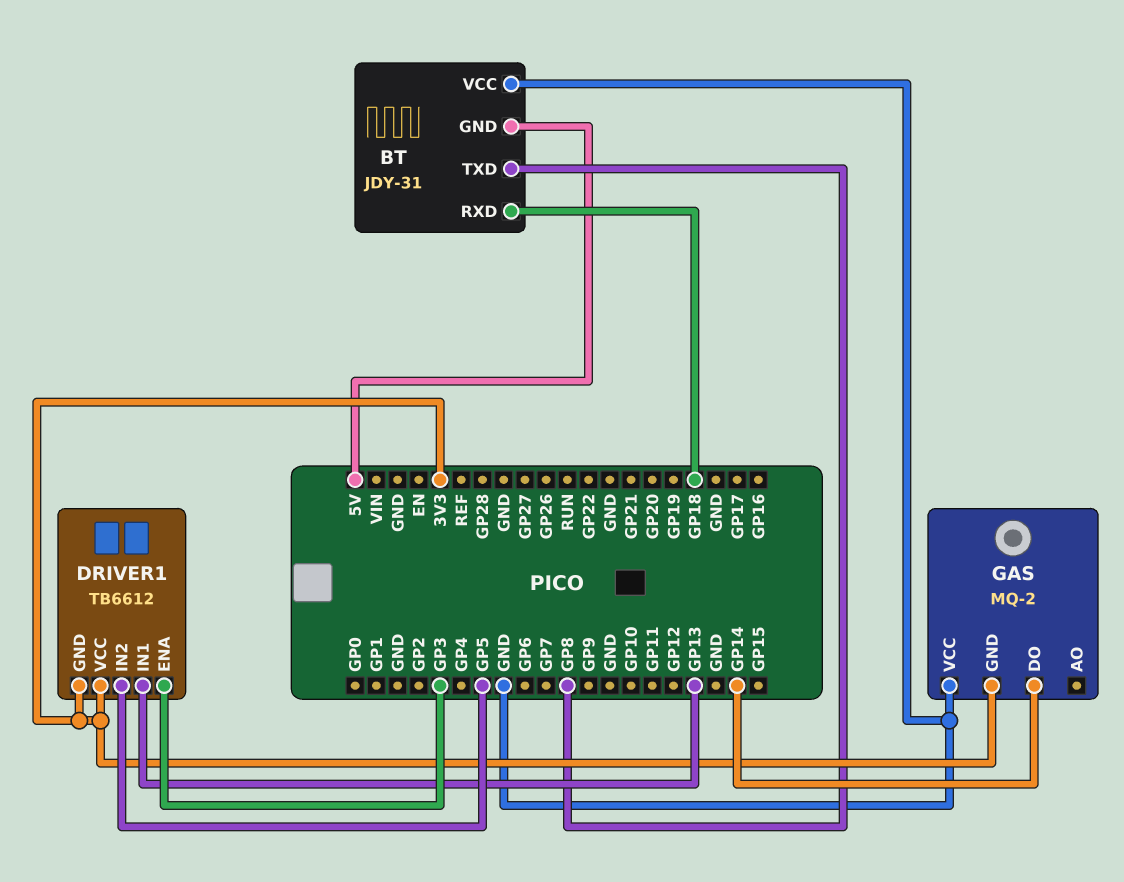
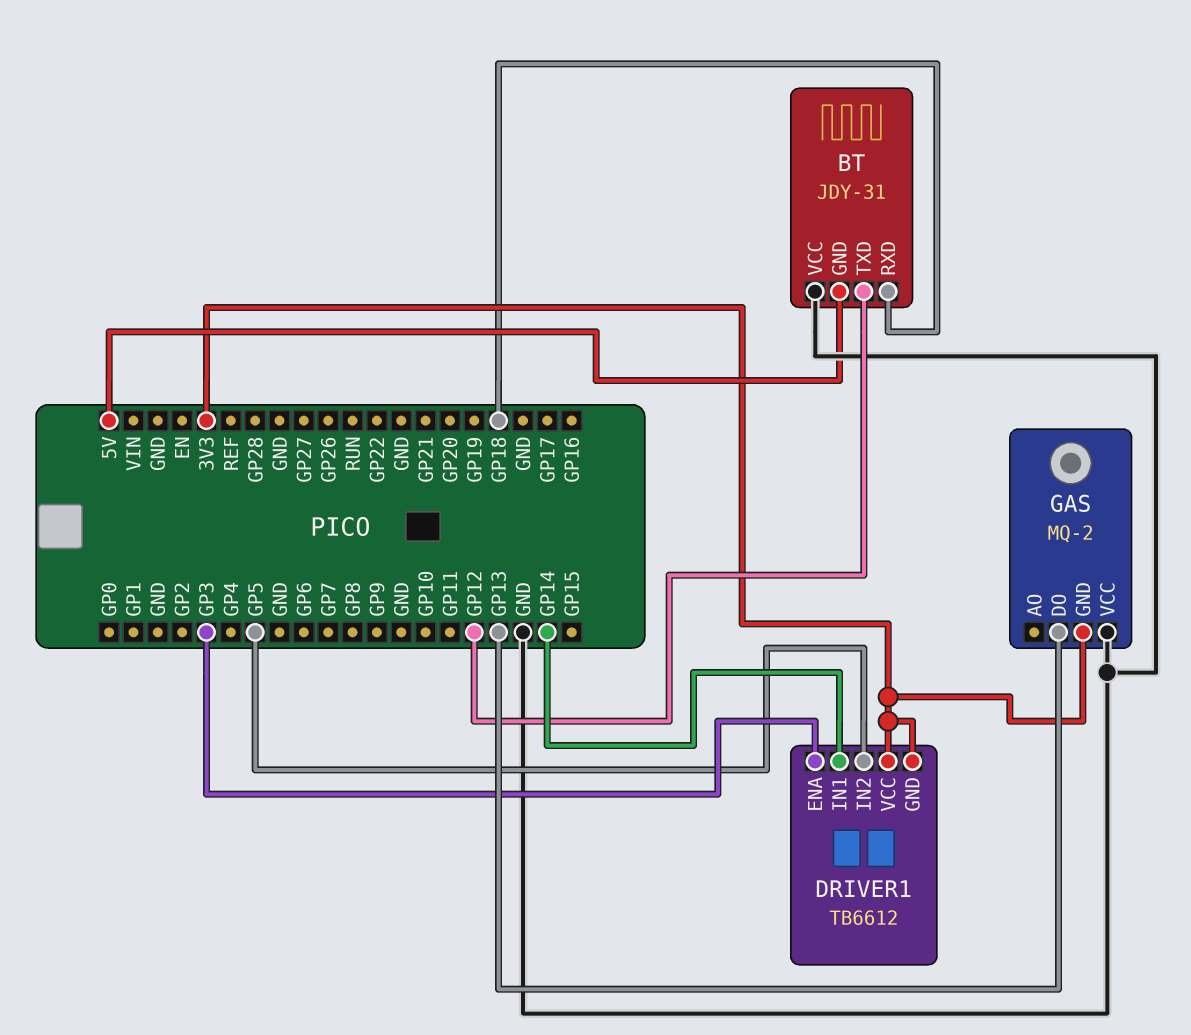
BT pin TXD: GP8 -> GP12
DRIVER1 pin IN1: GP13 -> GP14
GAS pin DO: GP14 -> GP13

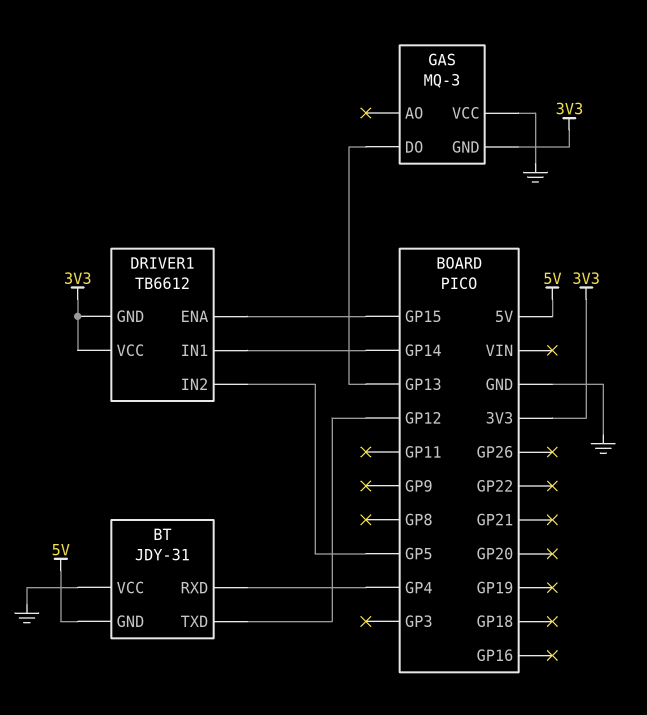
BT pin RXD: GP18 -> GP4
DRIVER1 pin ENA: GP3 -> GP15
GAS: MQ-2 -> MQ-3

